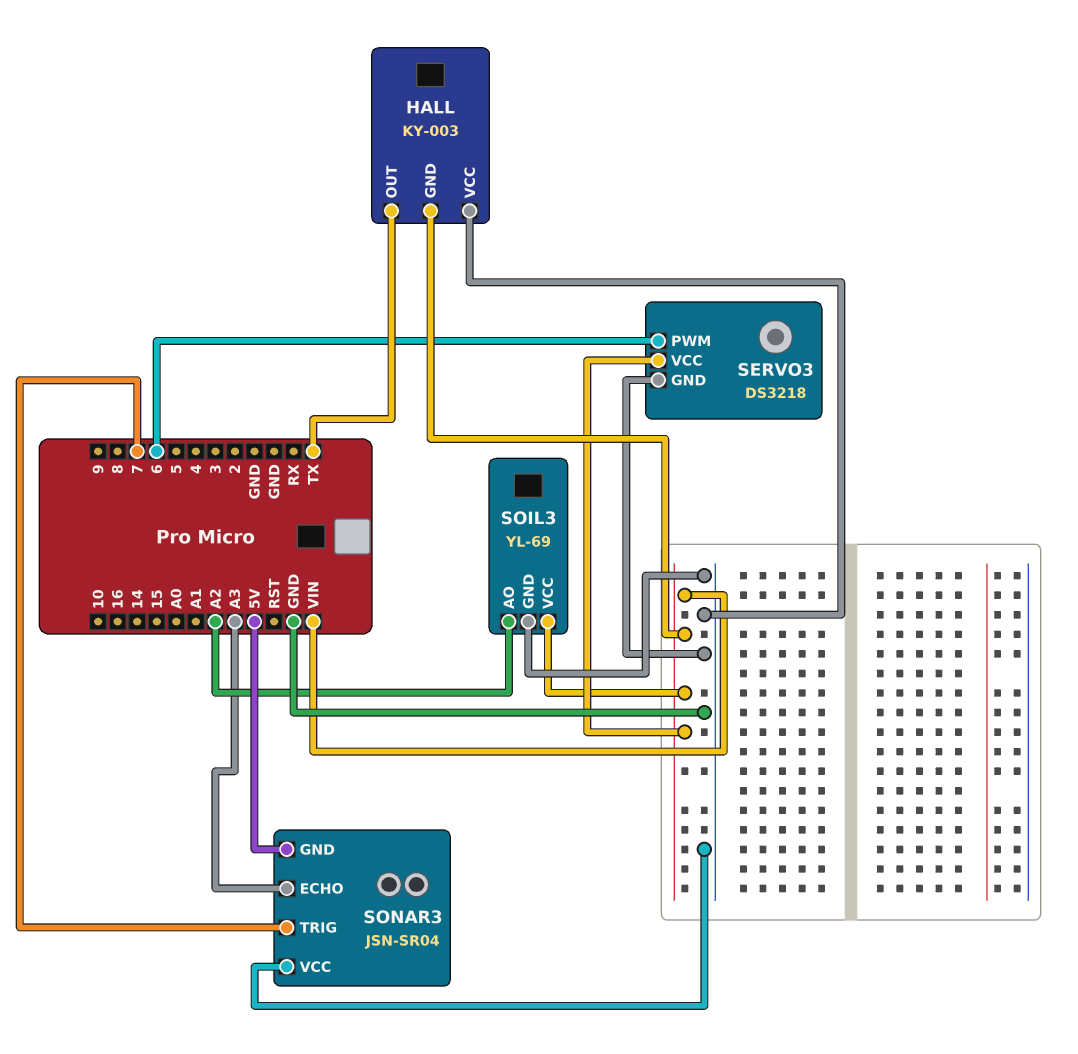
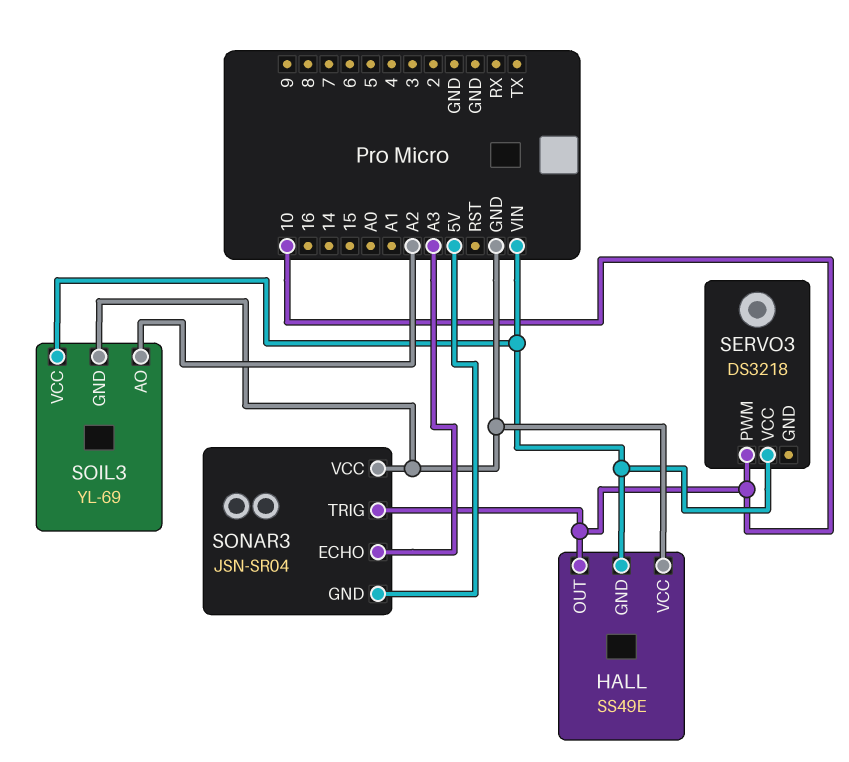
HALL: KY-003 -> SS49E
HALL pin OUT: TX -> 10
SERVO3 pin GND: GND -> none
SERVO3 pin PWM: 6 -> 10
SONAR3 pin TRIG: 7 -> 10

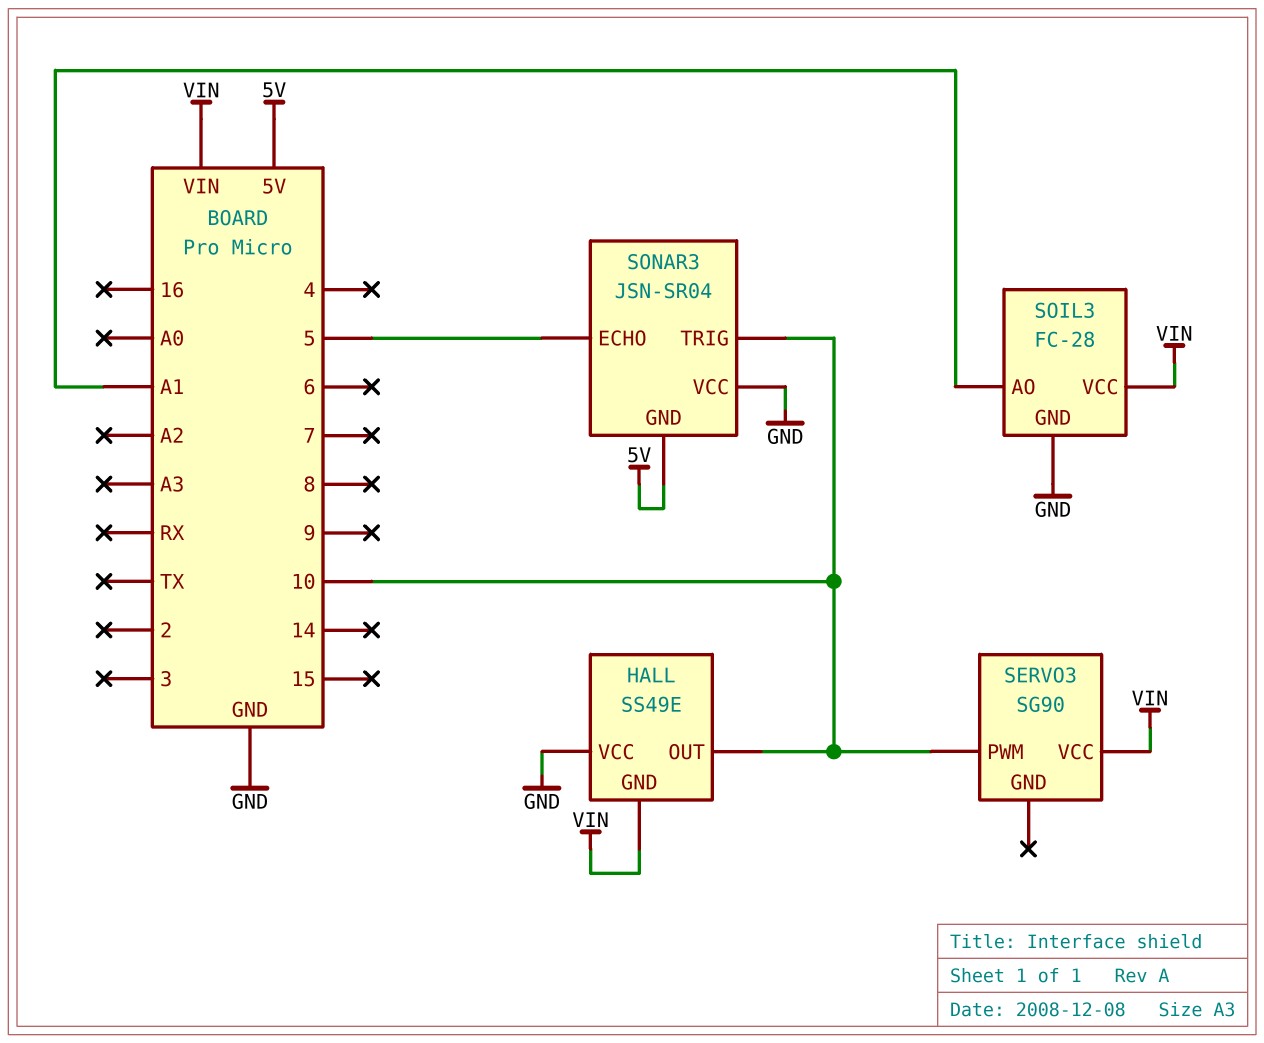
SERVO3: DS3218 -> SG90
SOIL3: YL-69 -> FC-28
SOIL3 pin AO: A2 -> A1
SONAR3 pin ECHO: A3 -> 5

